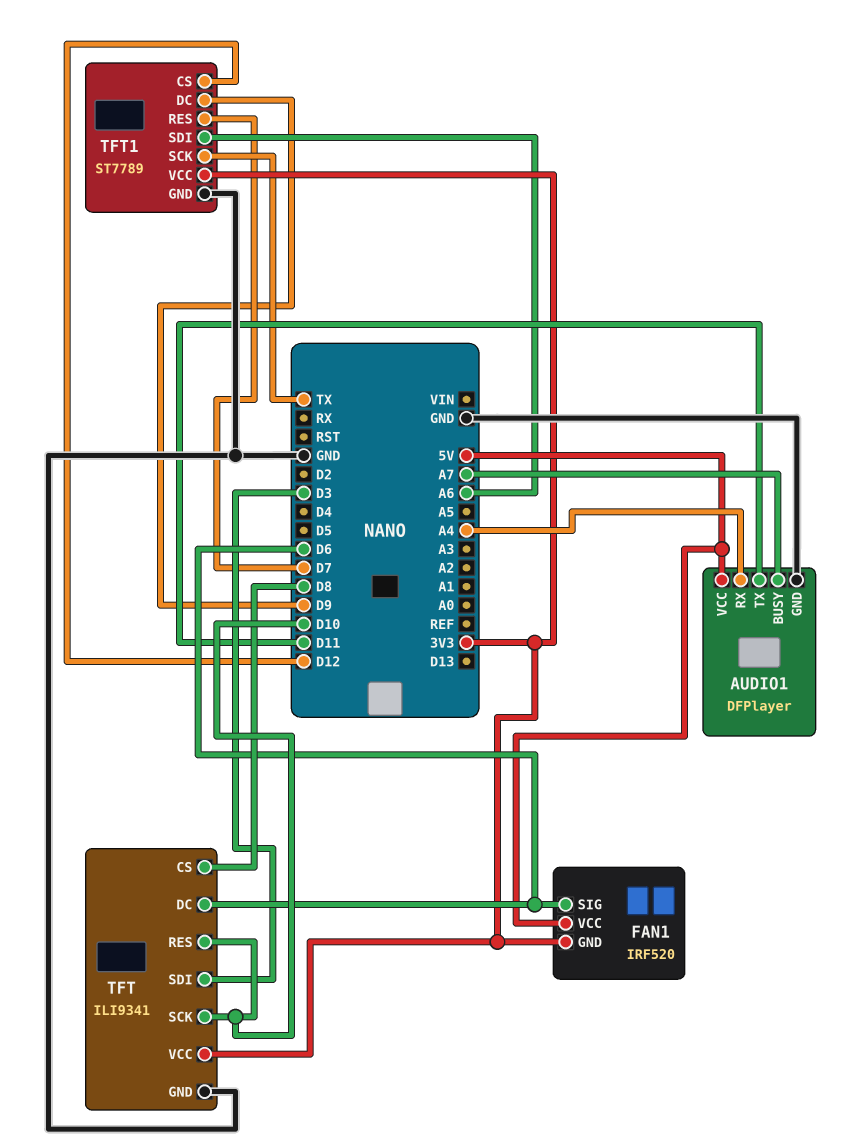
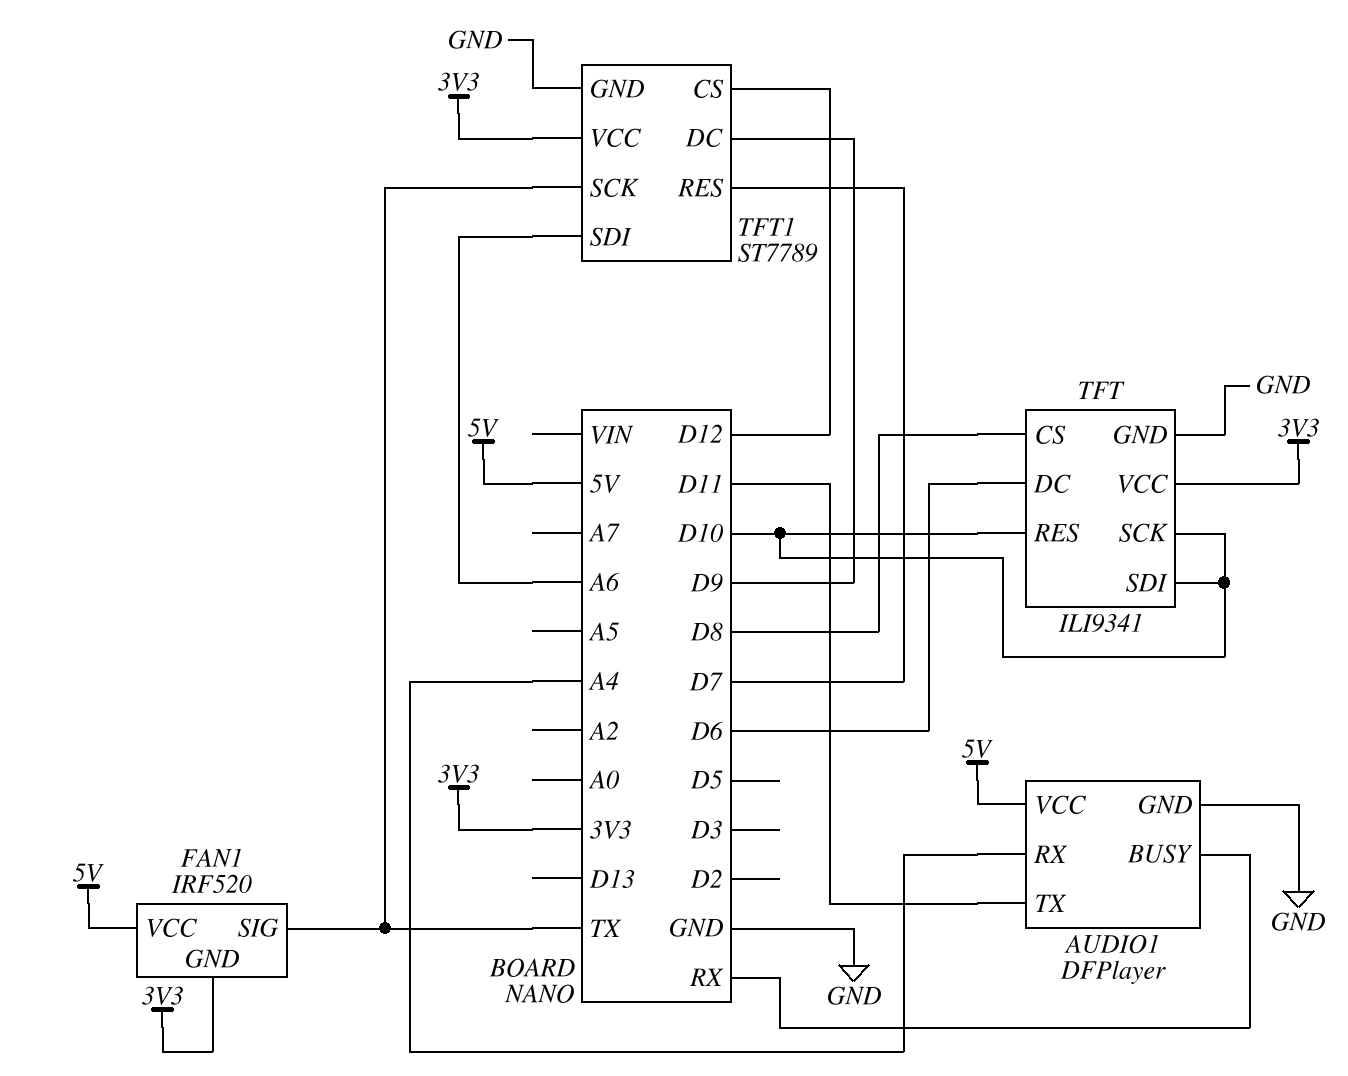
AUDIO1 pin BUSY: A7 -> RX
FAN1 pin SIG: D6 -> TX
TFT pin SDI: D3 -> D10

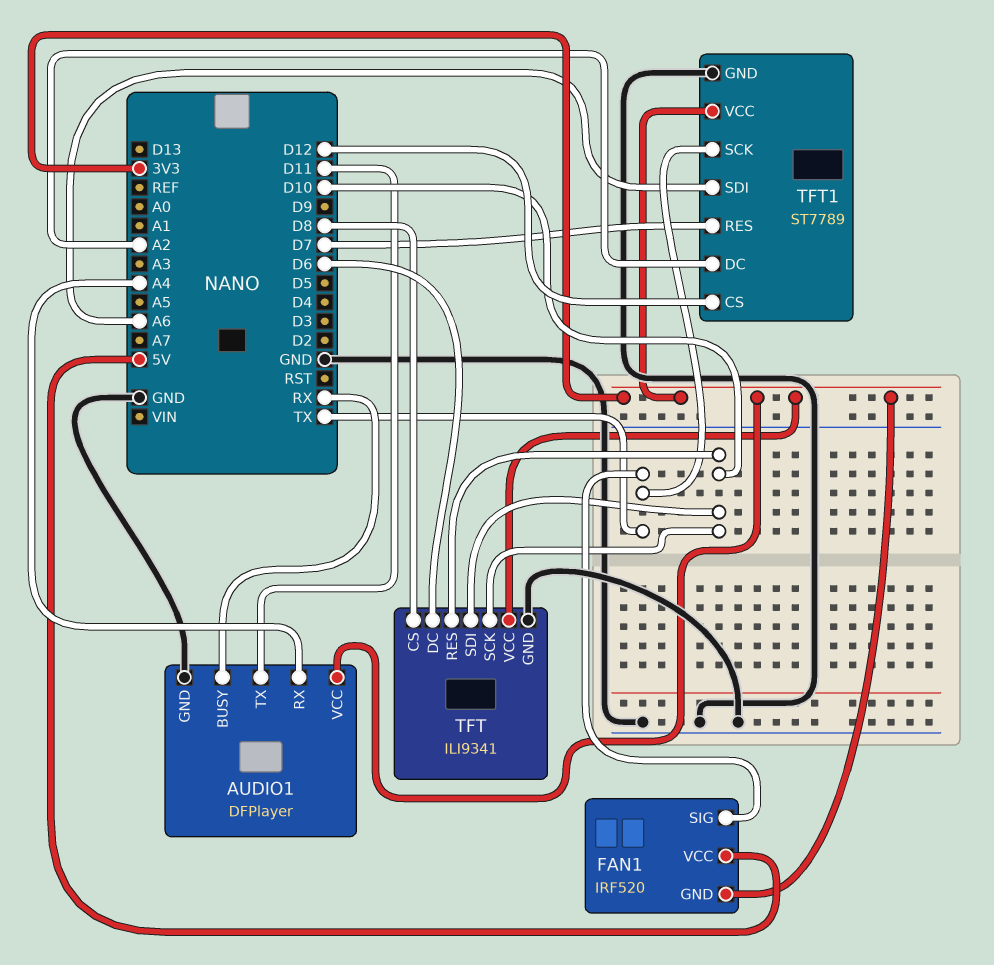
AUDIO1 pin VCC: 5V -> 3V3
TFT1 pin DC: D9 -> A2

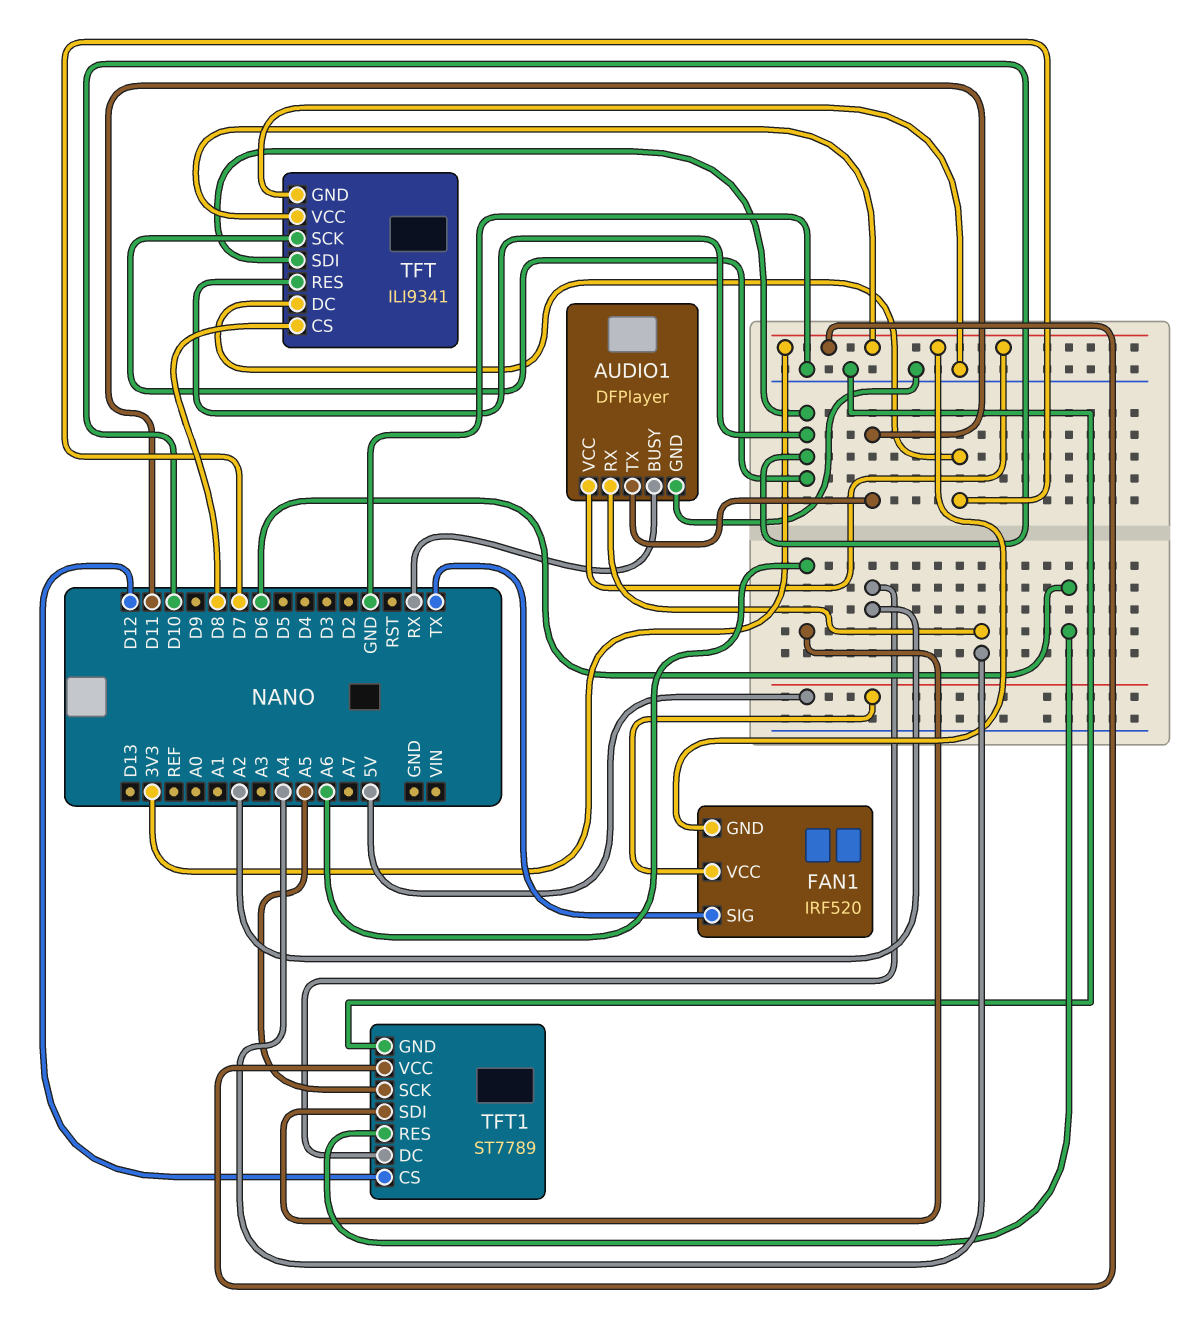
TFT pin DC: D6 -> D7
TFT1 pin RES: D7 -> D6
TFT1 pin SCK: TX -> A5

